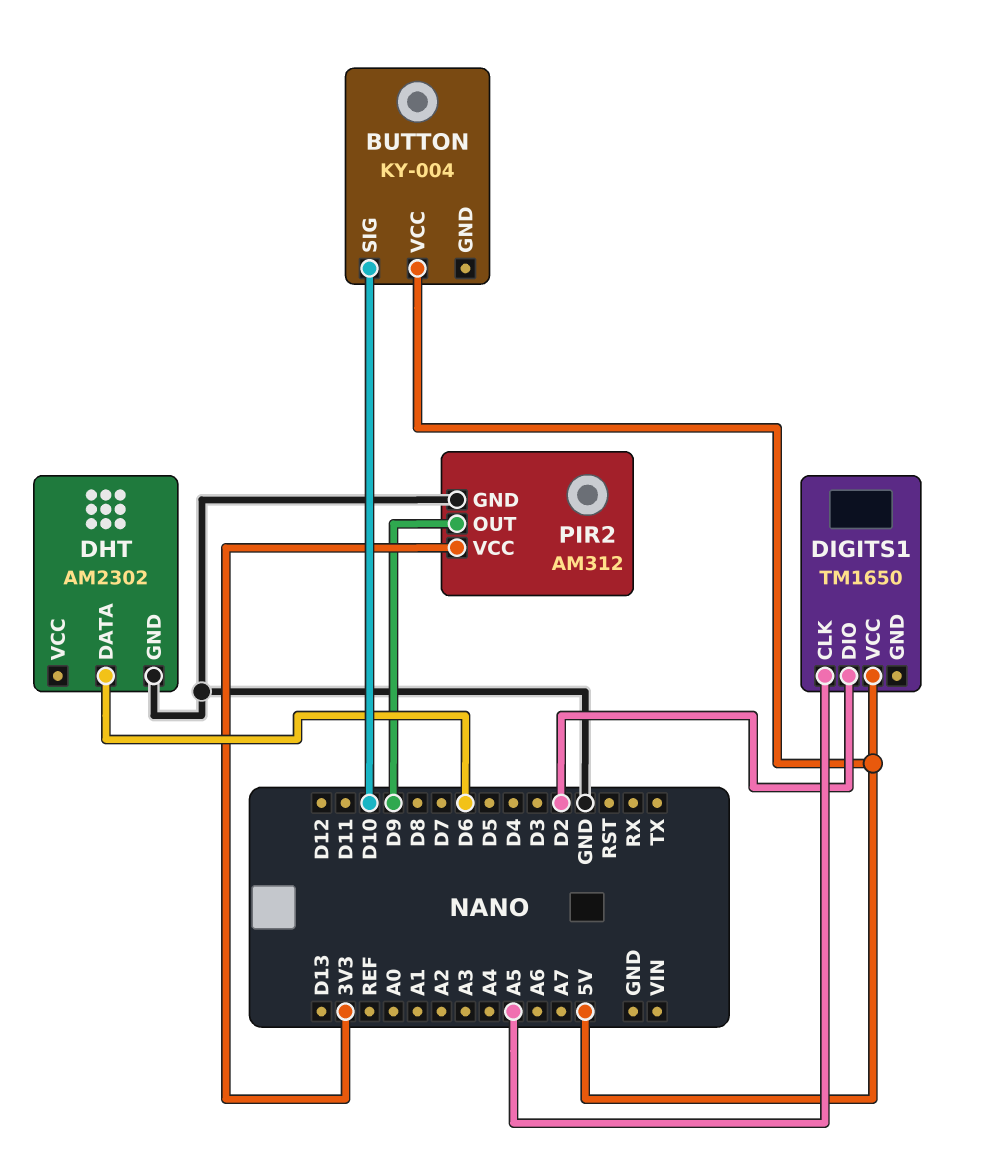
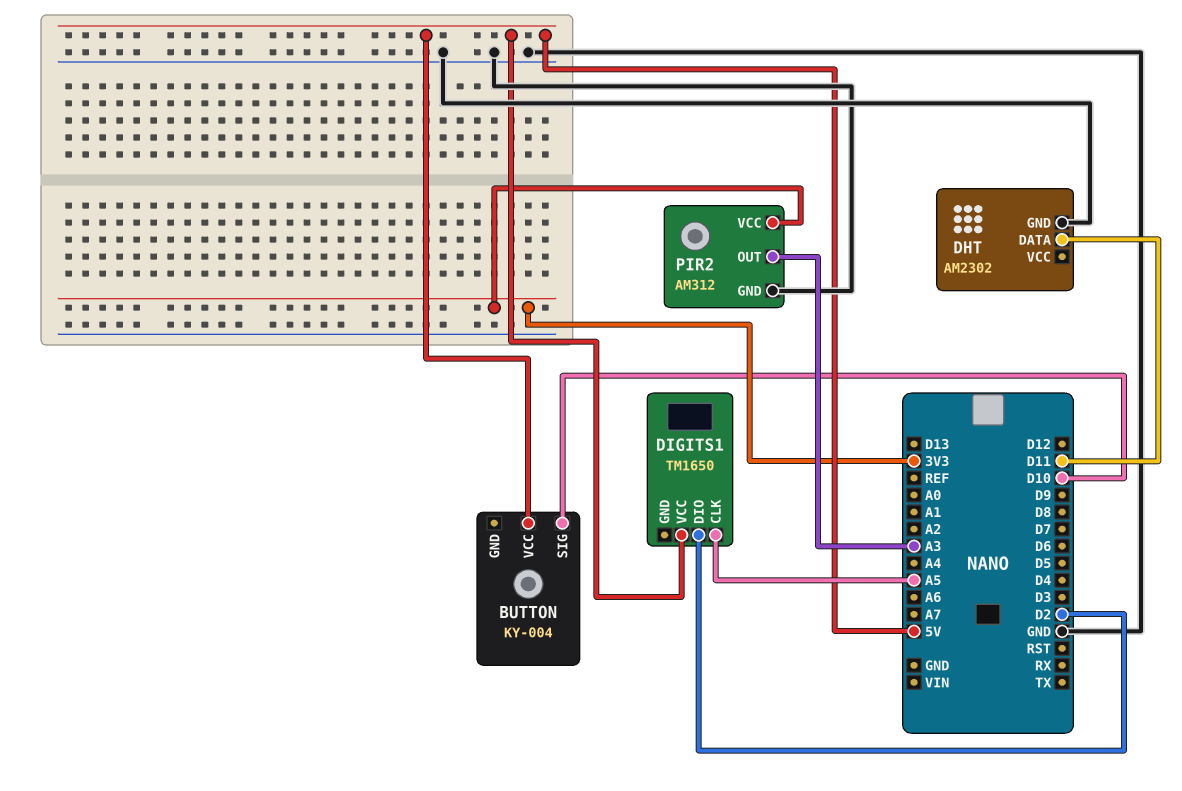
DHT pin DATA: D6 -> D11
PIR2 pin OUT: D9 -> A3

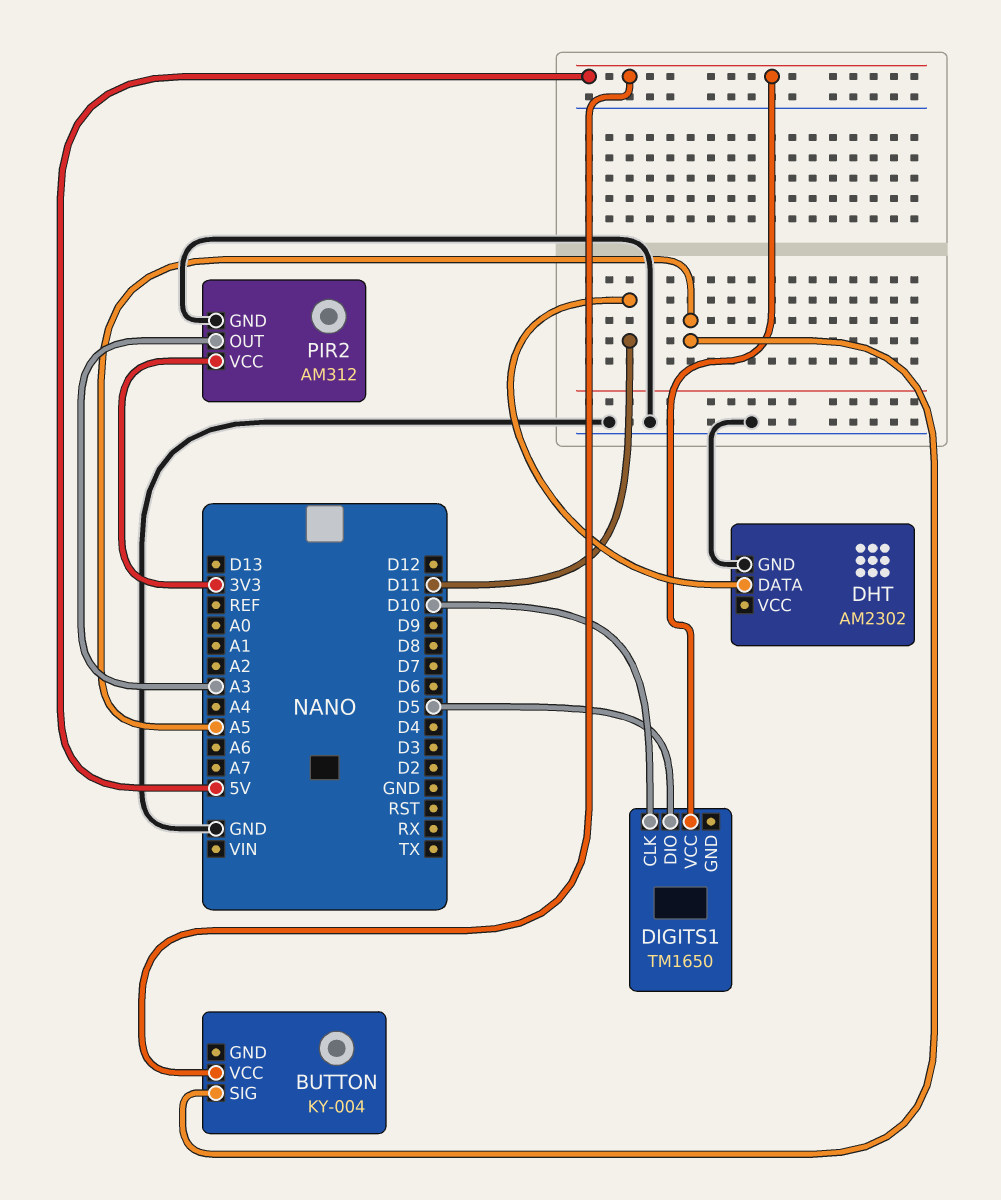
BUTTON pin SIG: D10 -> A5
DIGITS1 pin CLK: A5 -> D10
DIGITS1 pin DIO: D2 -> D5

